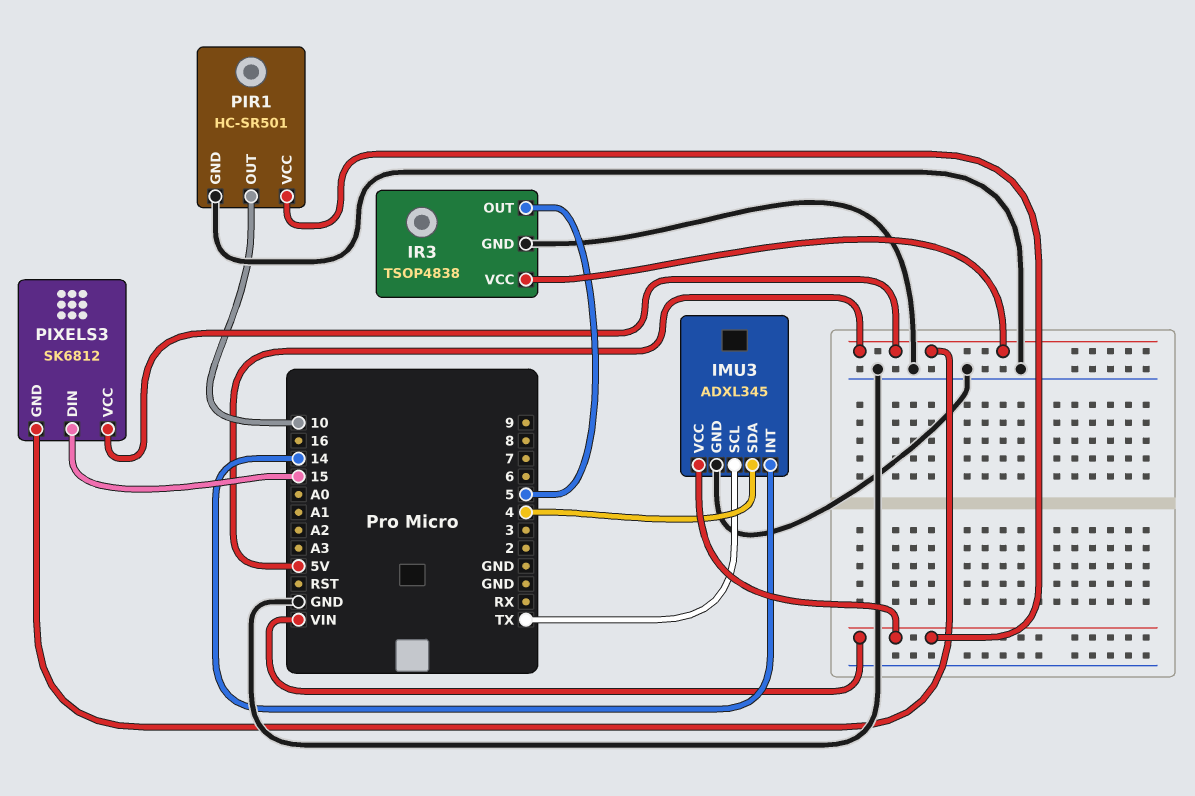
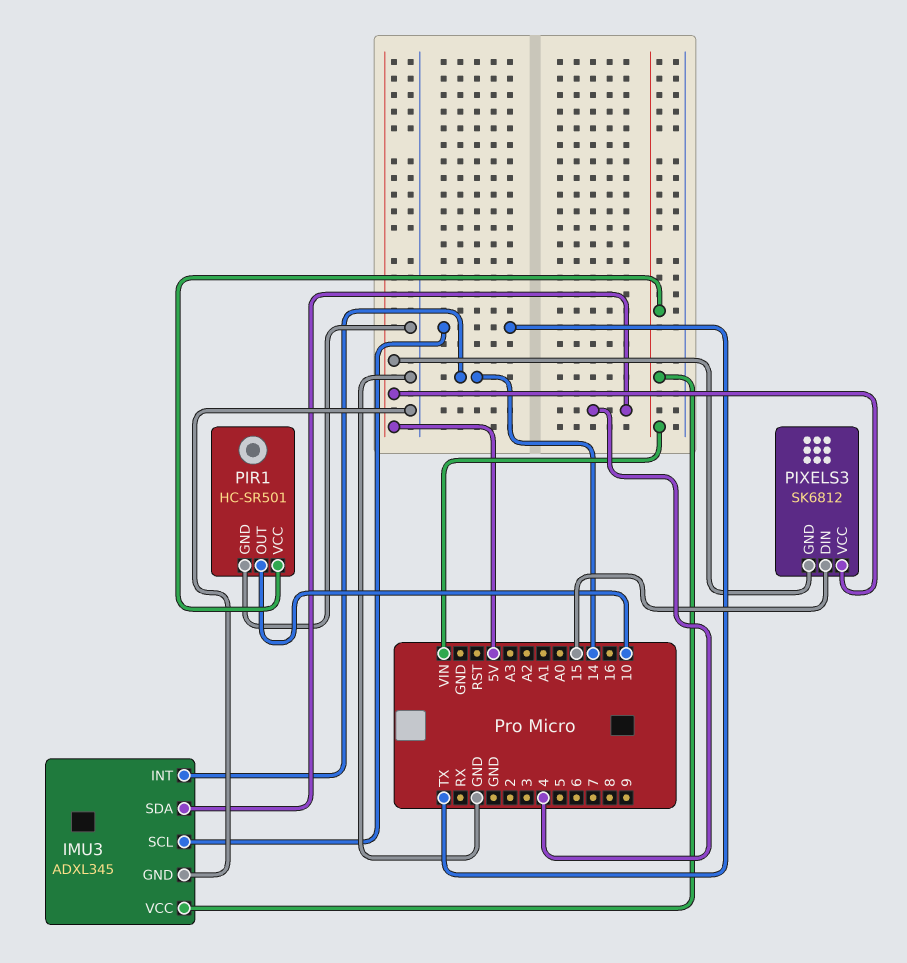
IR3: TSOP4838 -> none
IR3 pin GND: GND -> none
IR3 pin OUT: 5 -> none
IR3 pin VCC: 5V -> none

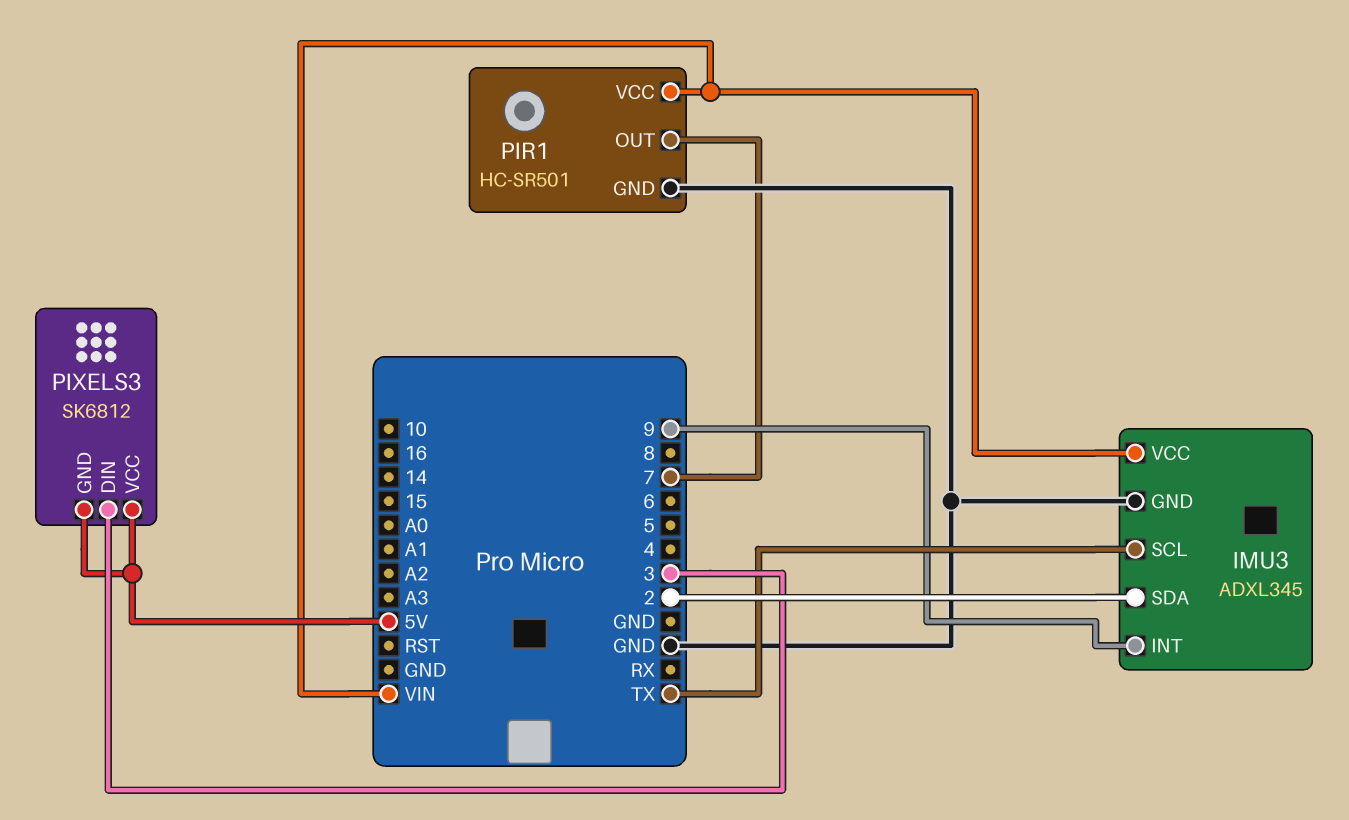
IMU3 pin INT: 14 -> 9
IMU3 pin SDA: 4 -> 2
PIR1 pin OUT: 10 -> 7
PIXELS3 pin DIN: 15 -> 3

